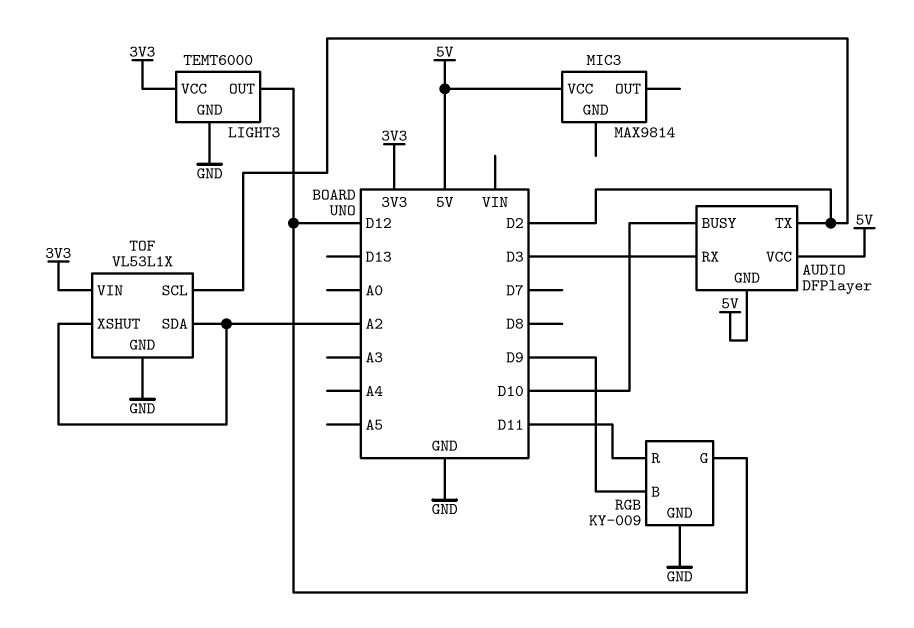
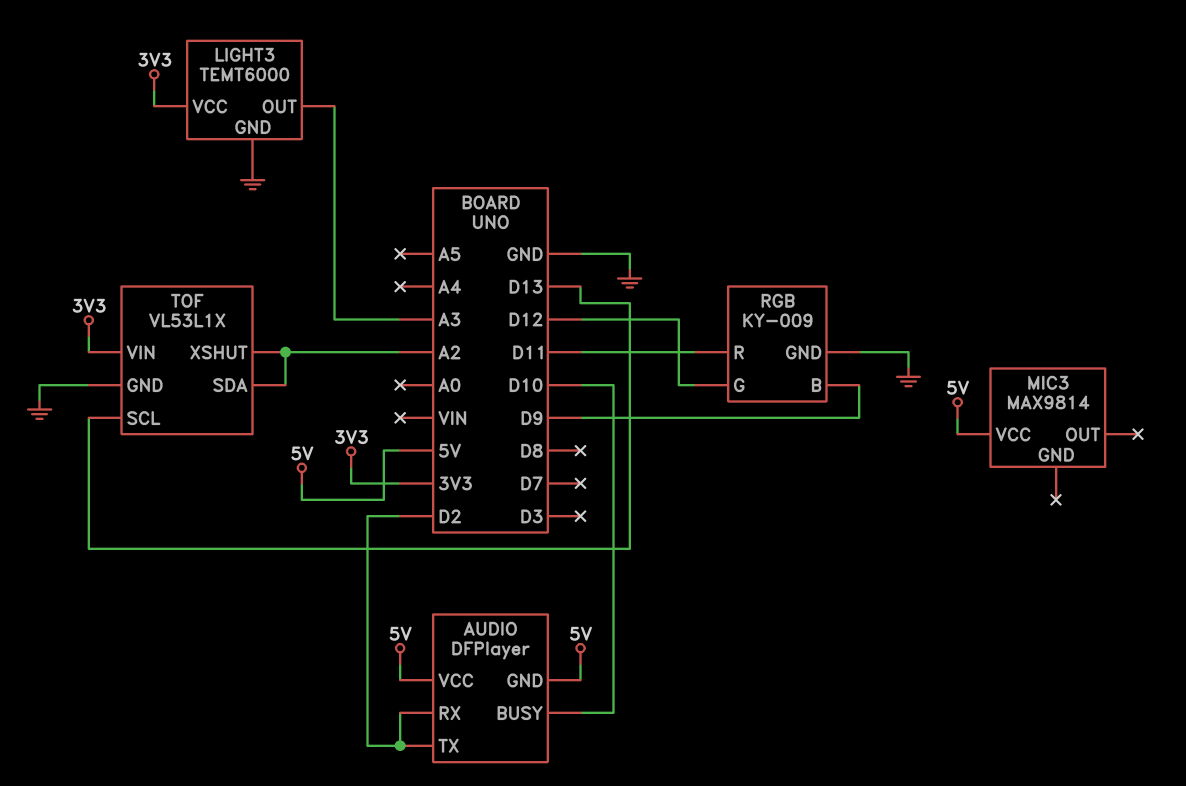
AUDIO pin RX: D3 -> D2
LIGHT3 pin OUT: D12 -> A3
TOF pin SCL: D2 -> D13

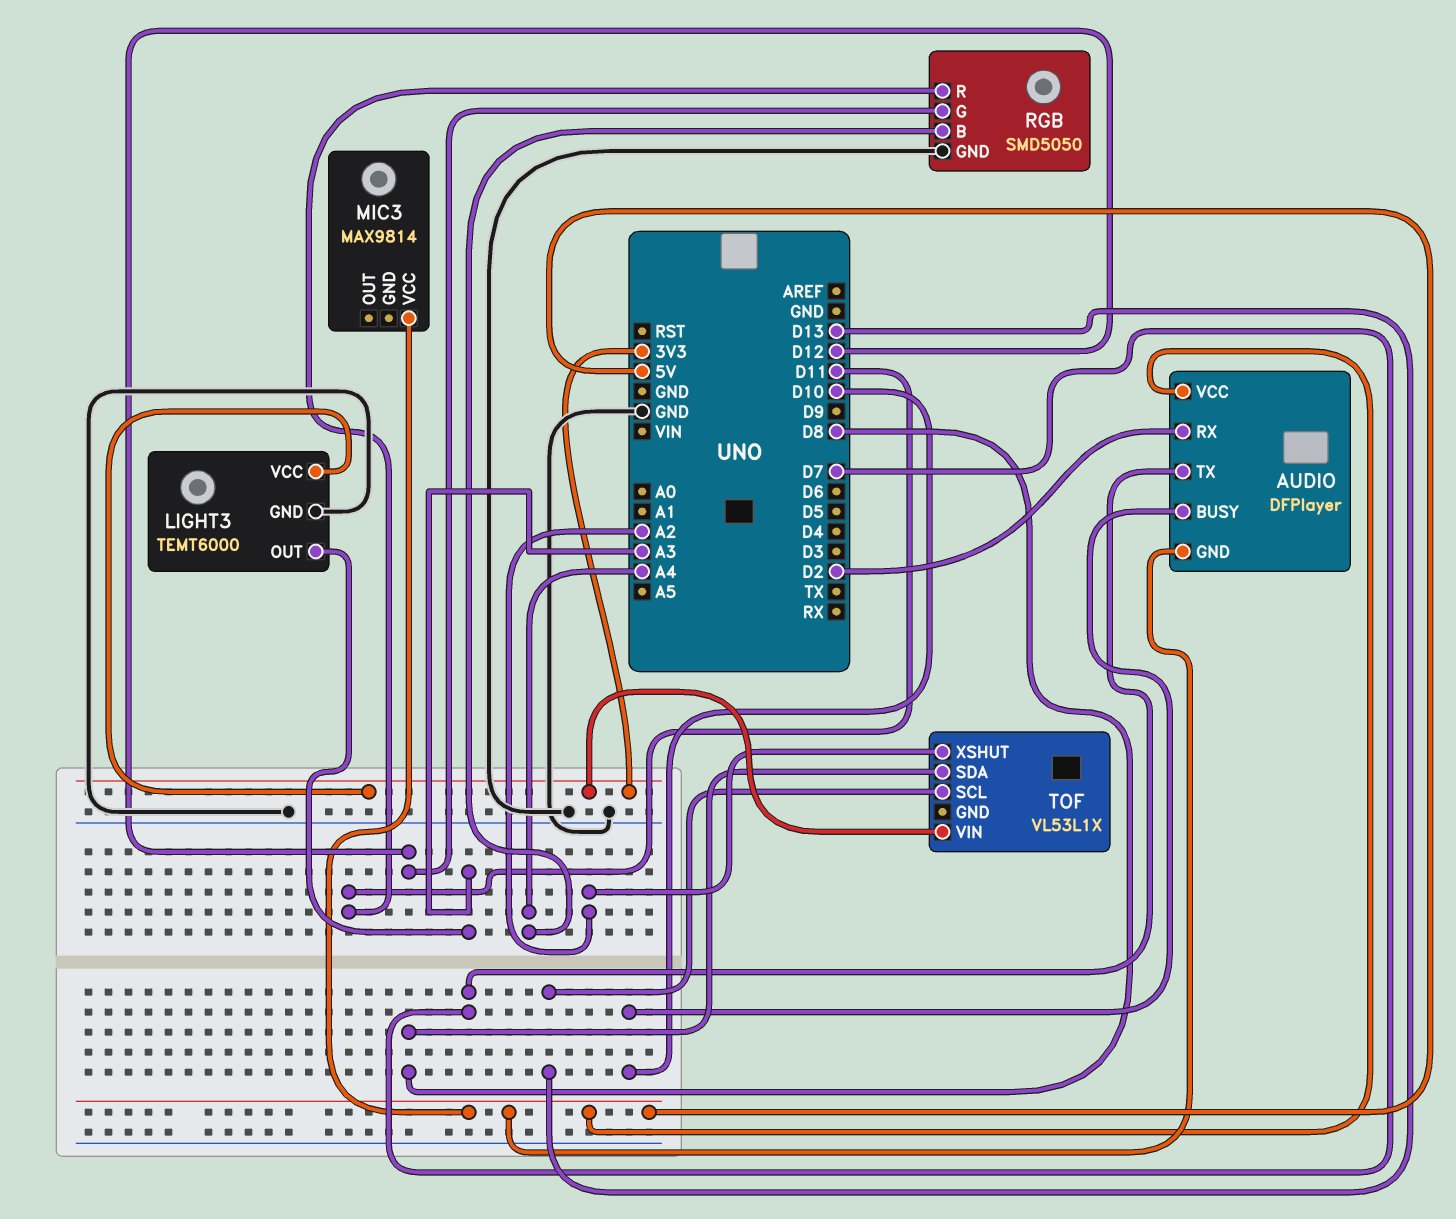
AUDIO pin TX: D2 -> D7
RGB: KY-009 -> SMD5050
RGB pin B: D9 -> A4
TOF pin GND: GND -> none
TOF pin SDA: A2 -> D8

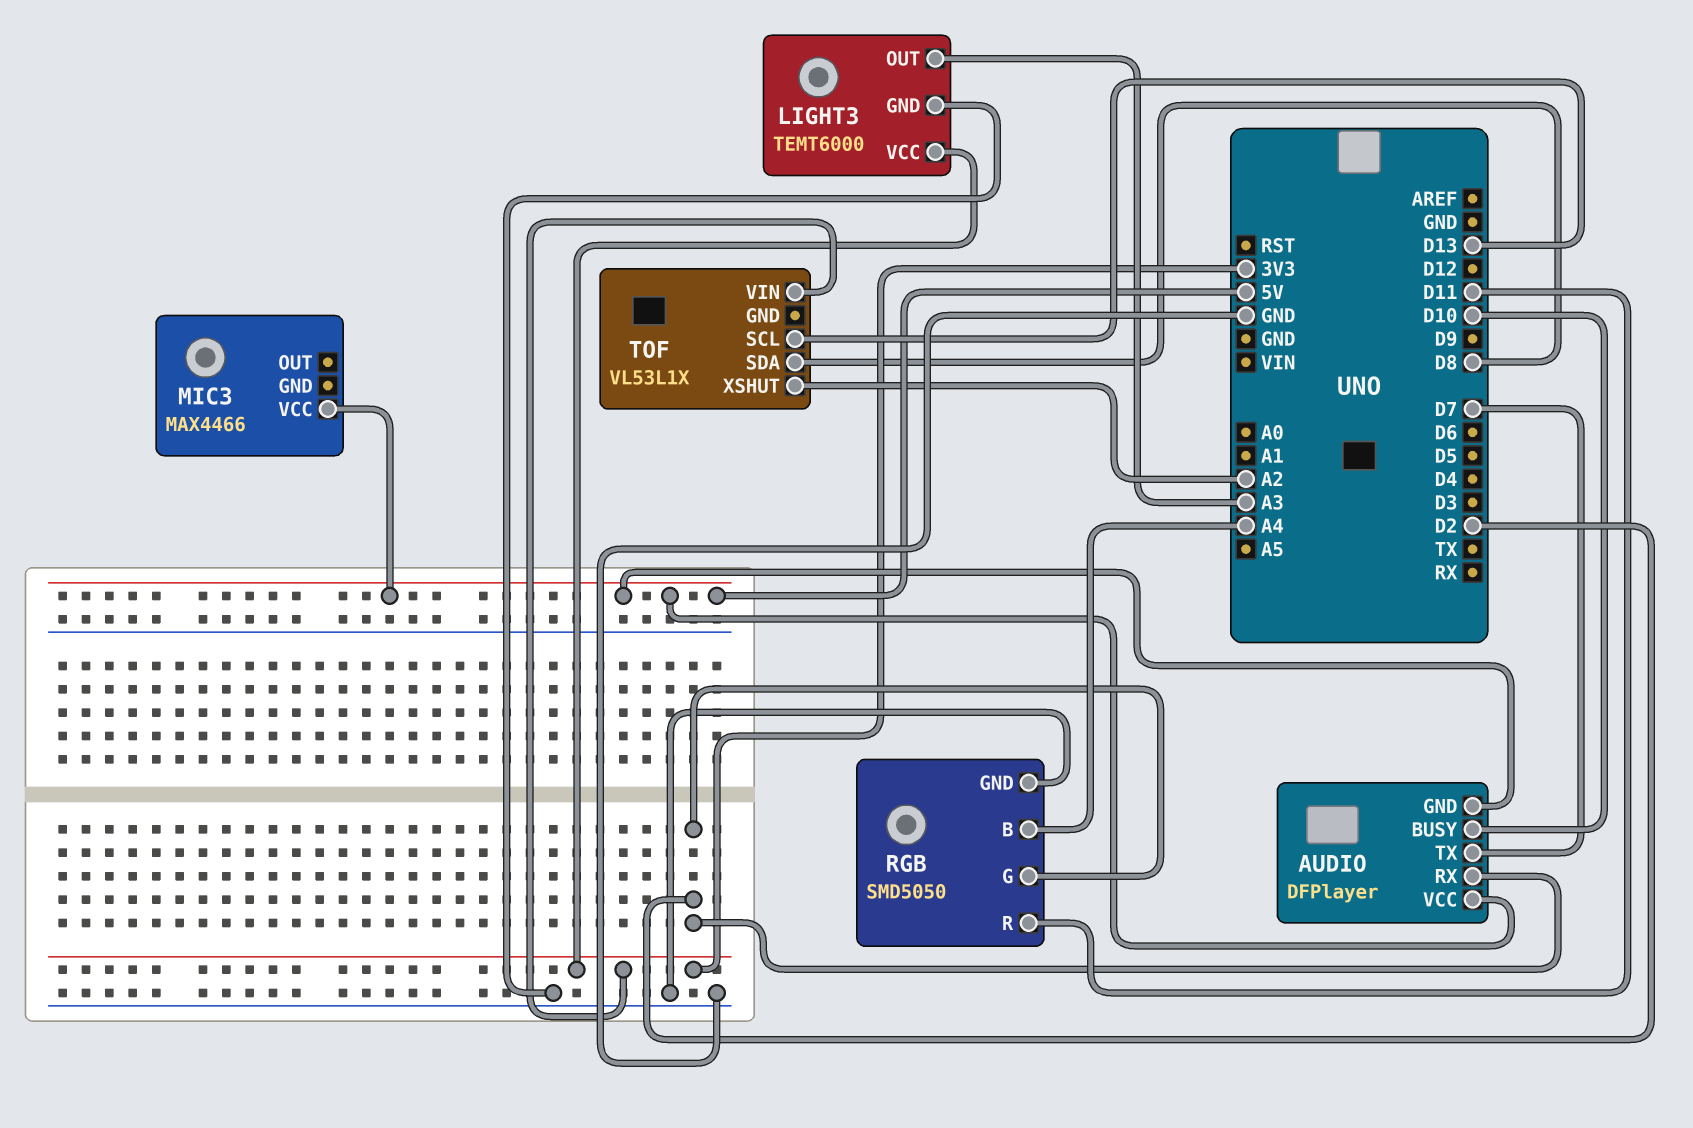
MIC3: MAX9814 -> MAX4466
RGB pin G: D12 -> D2

